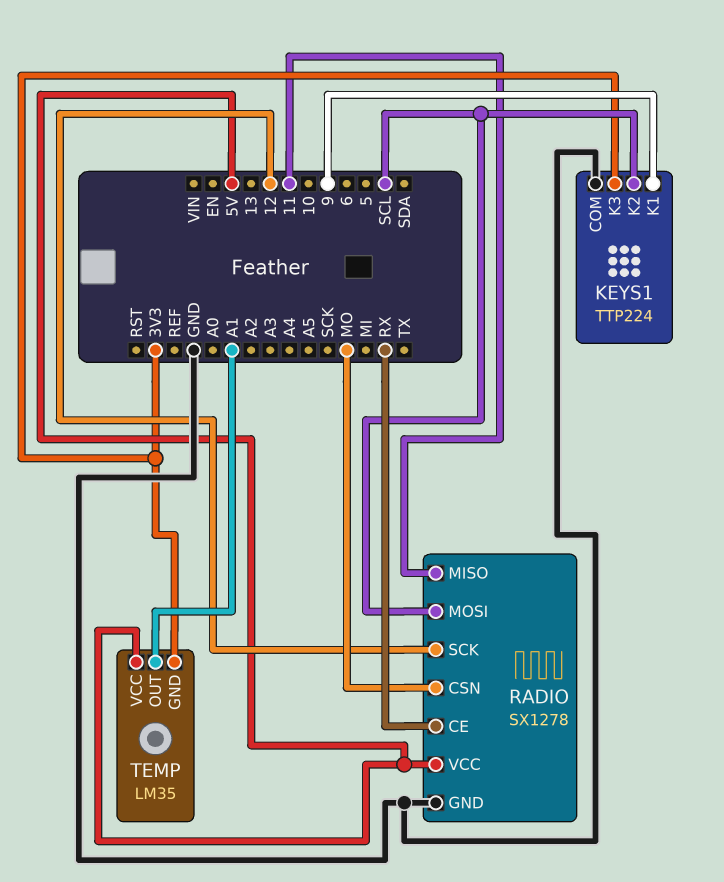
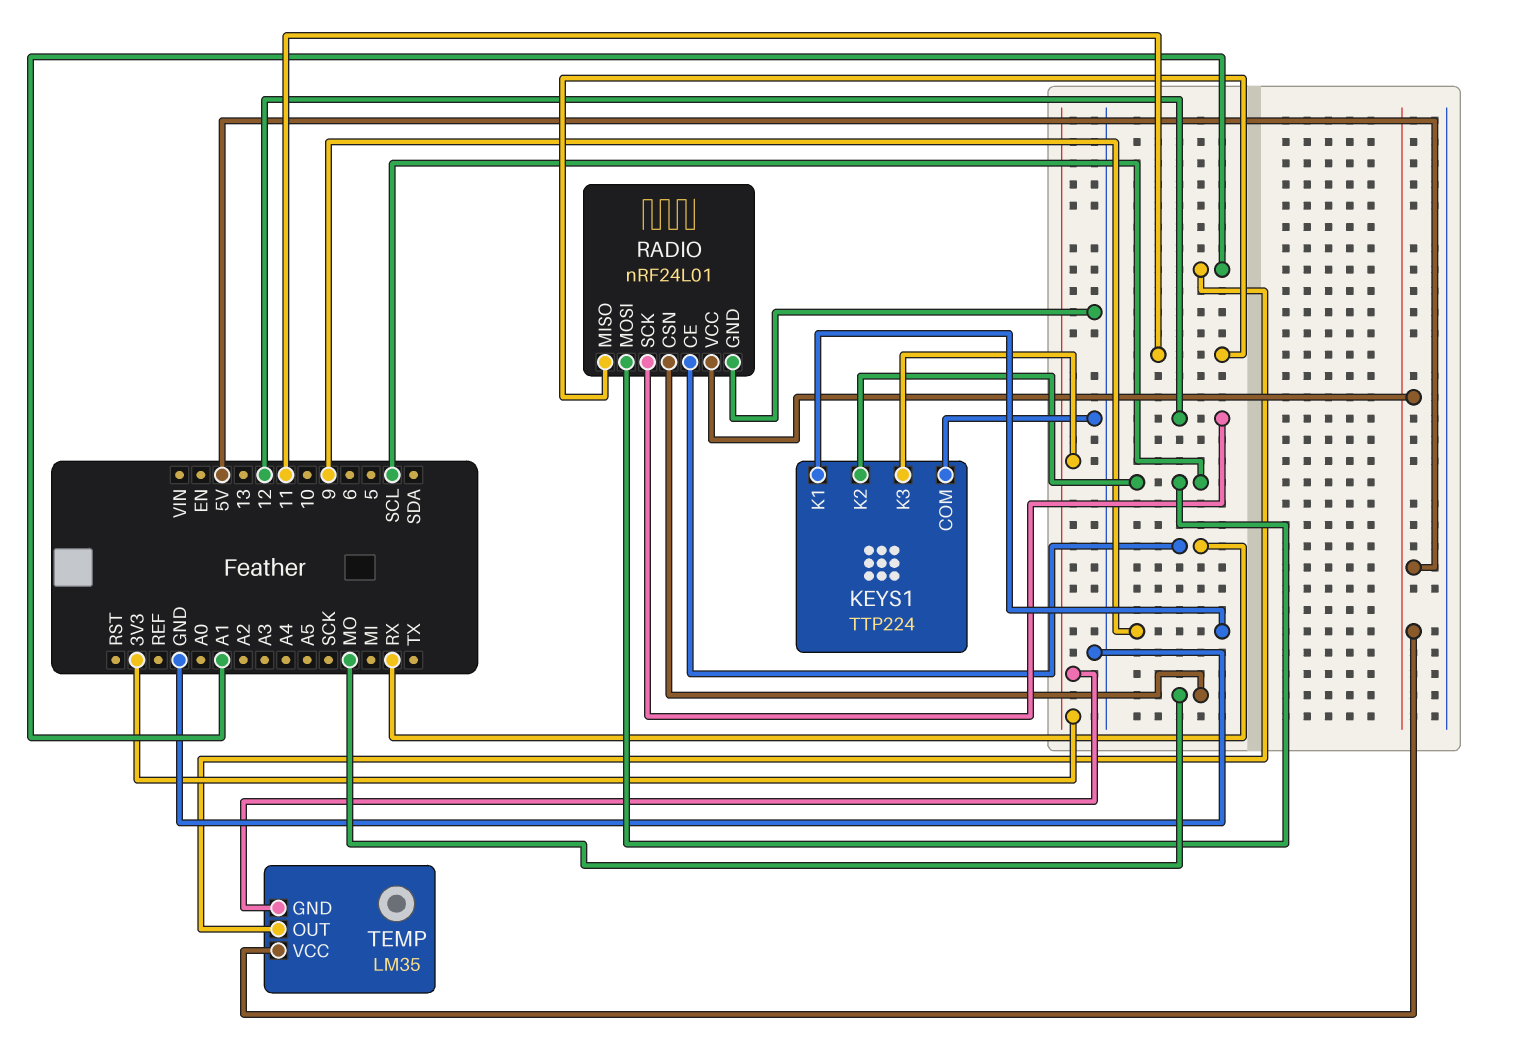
RADIO: SX1278 -> nRF24L01

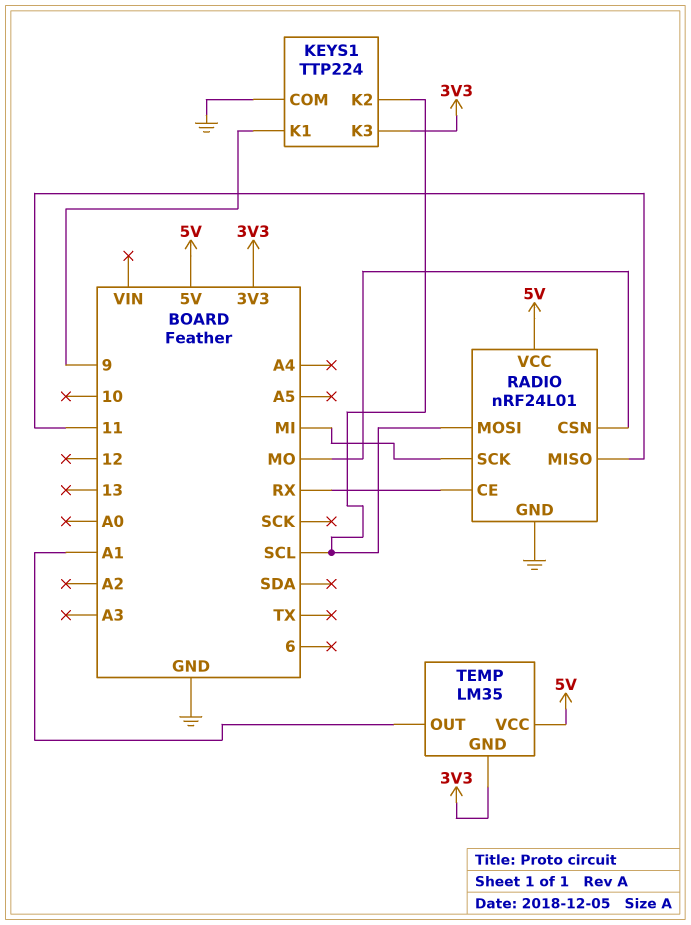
RADIO pin SCK: 12 -> MI

